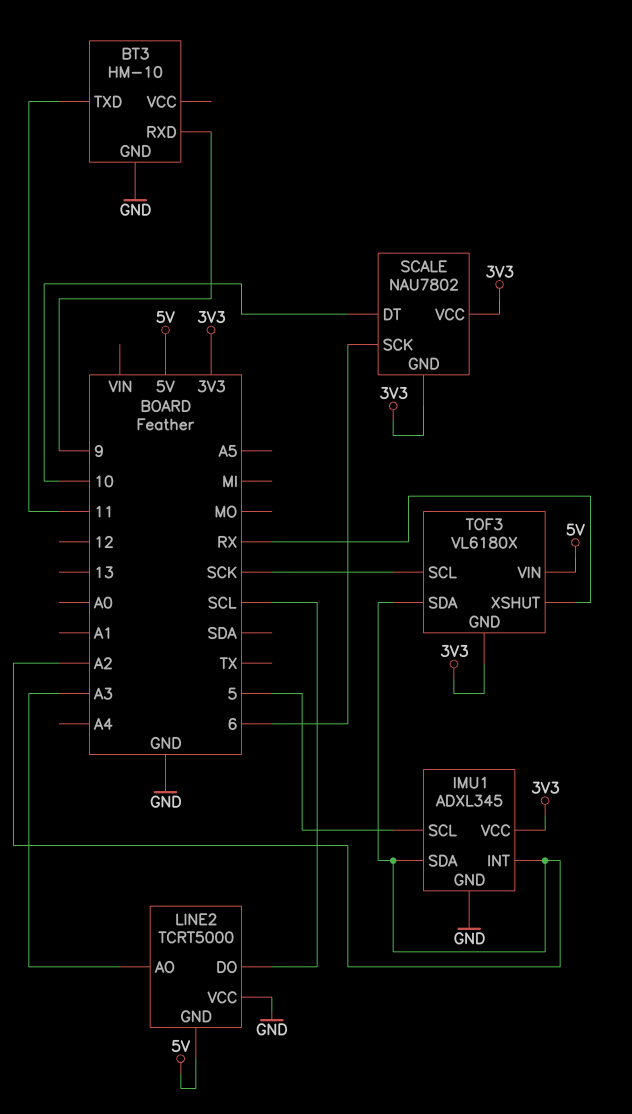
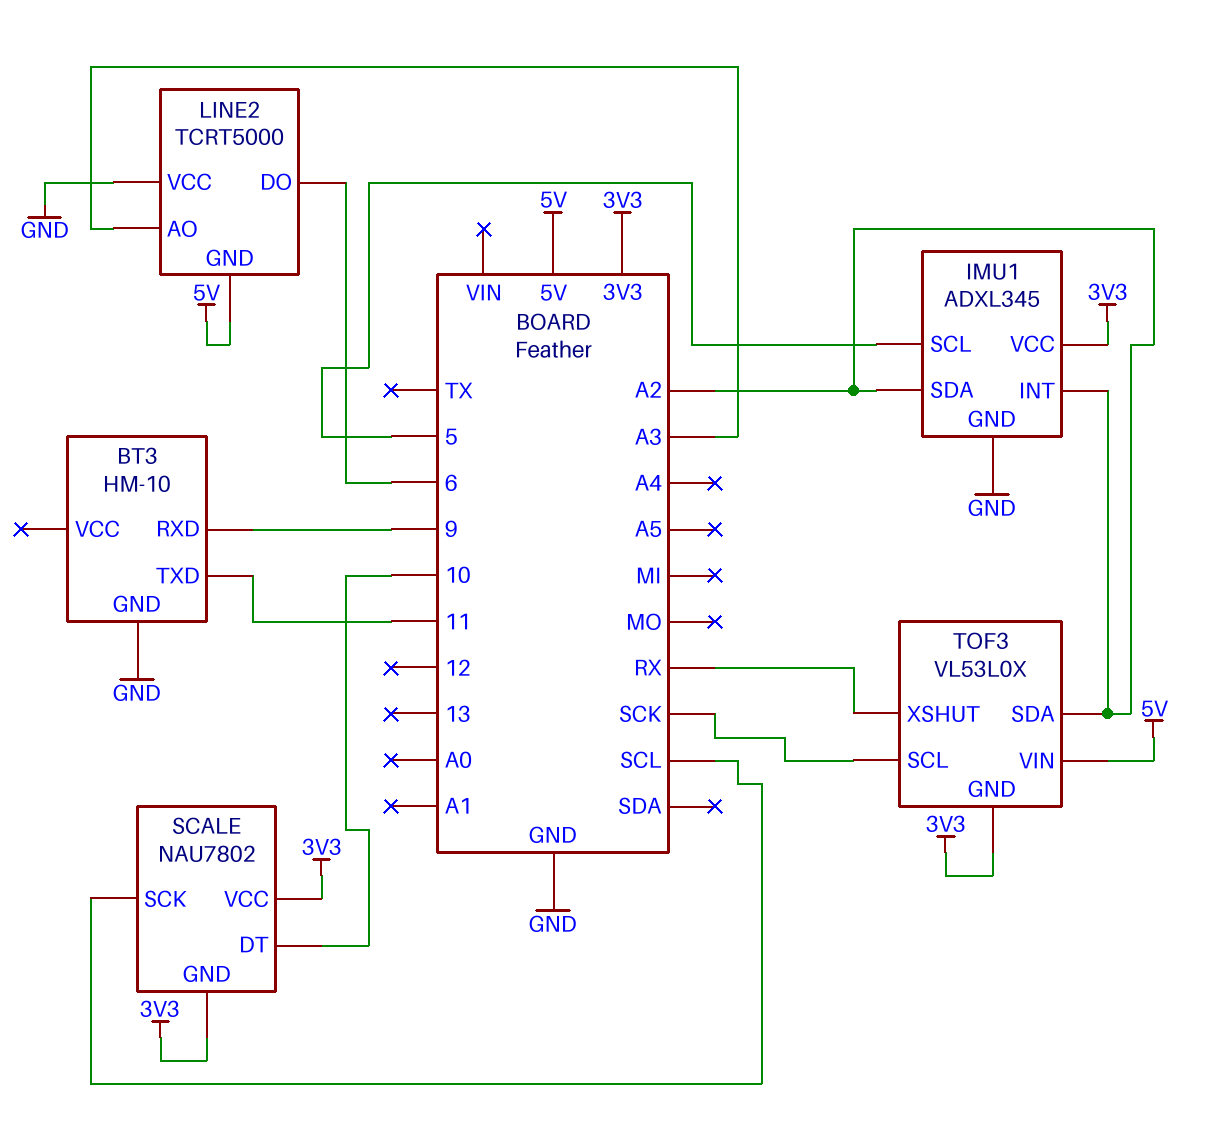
LINE2 pin DO: SCL -> 6
SCALE pin SCK: 6 -> SCL
TOF3: VL6180X -> VL53L0X

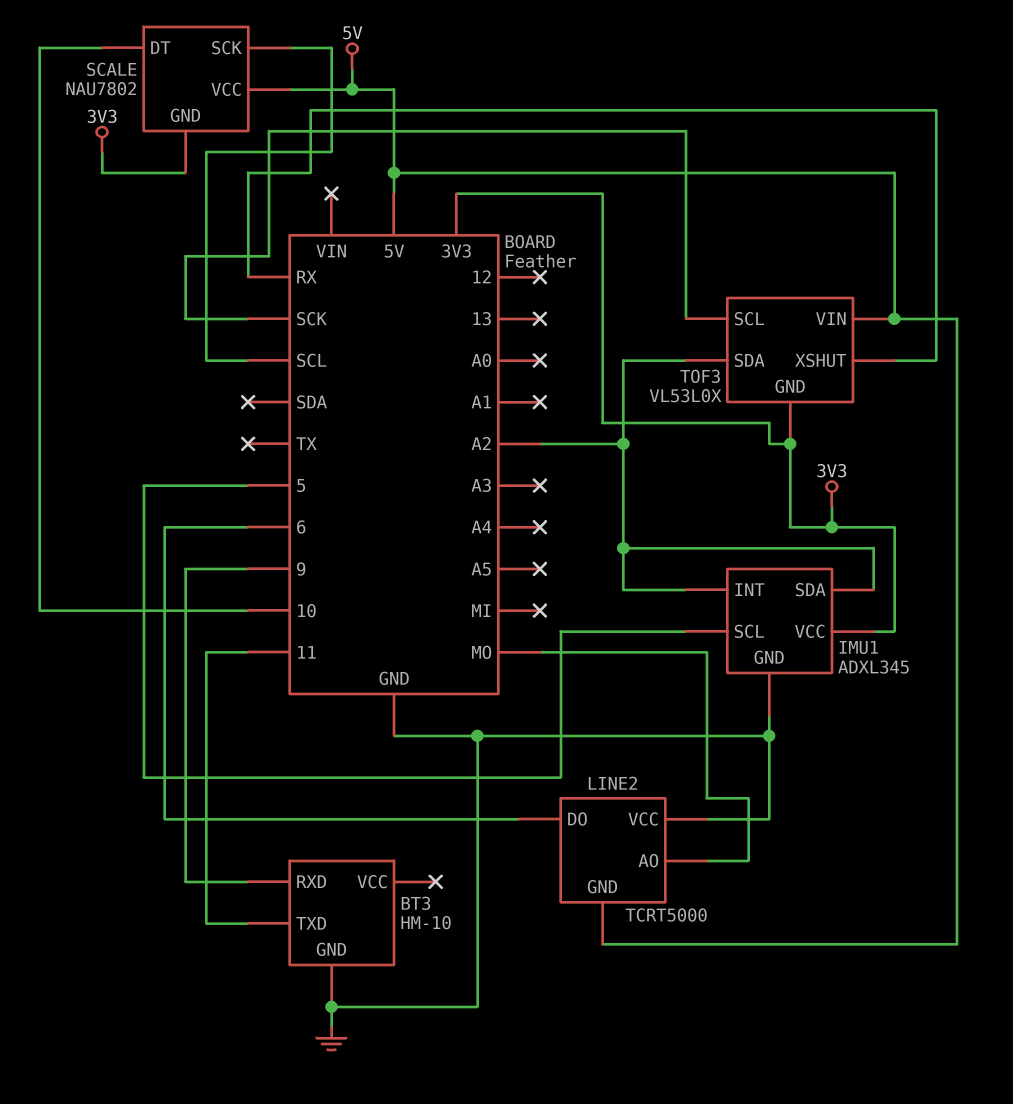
LINE2 pin AO: A3 -> MO
SCALE pin VCC: 3V3 -> 5V

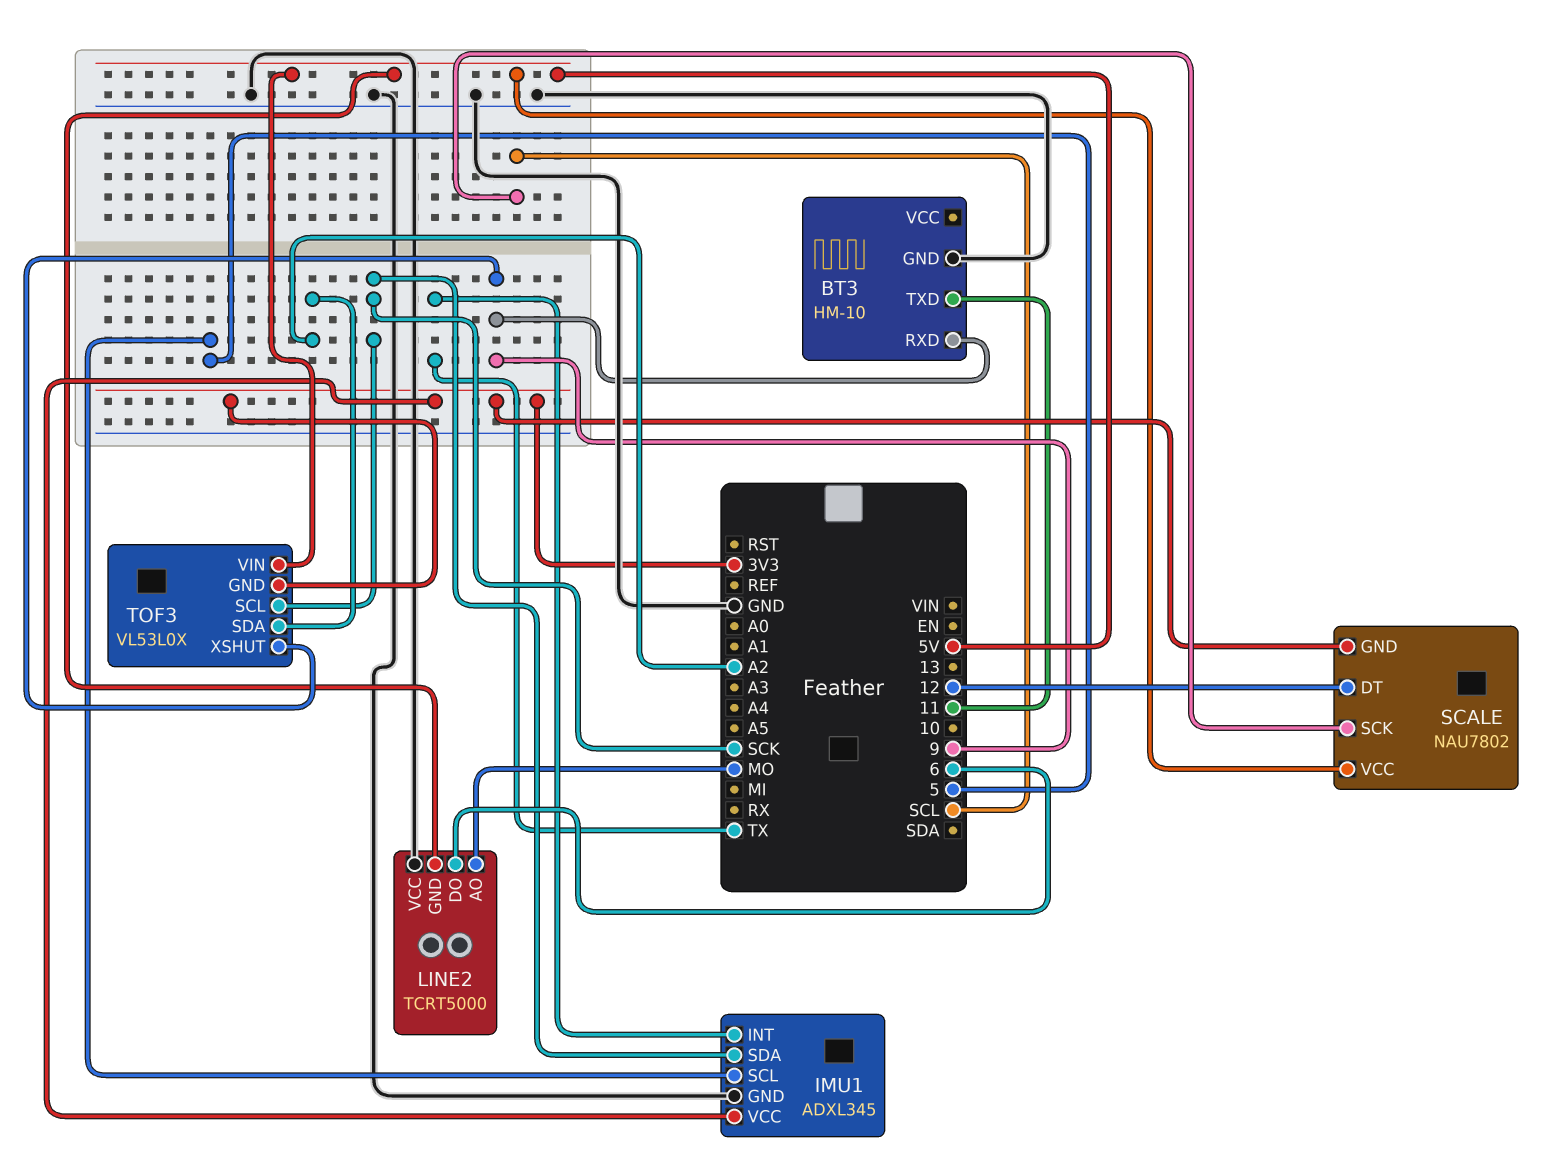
IMU1 pin INT: A2 -> TX
IMU1 pin SDA: A2 -> SCK
SCALE pin DT: 10 -> 12
TOF3 pin XSHUT: RX -> 9

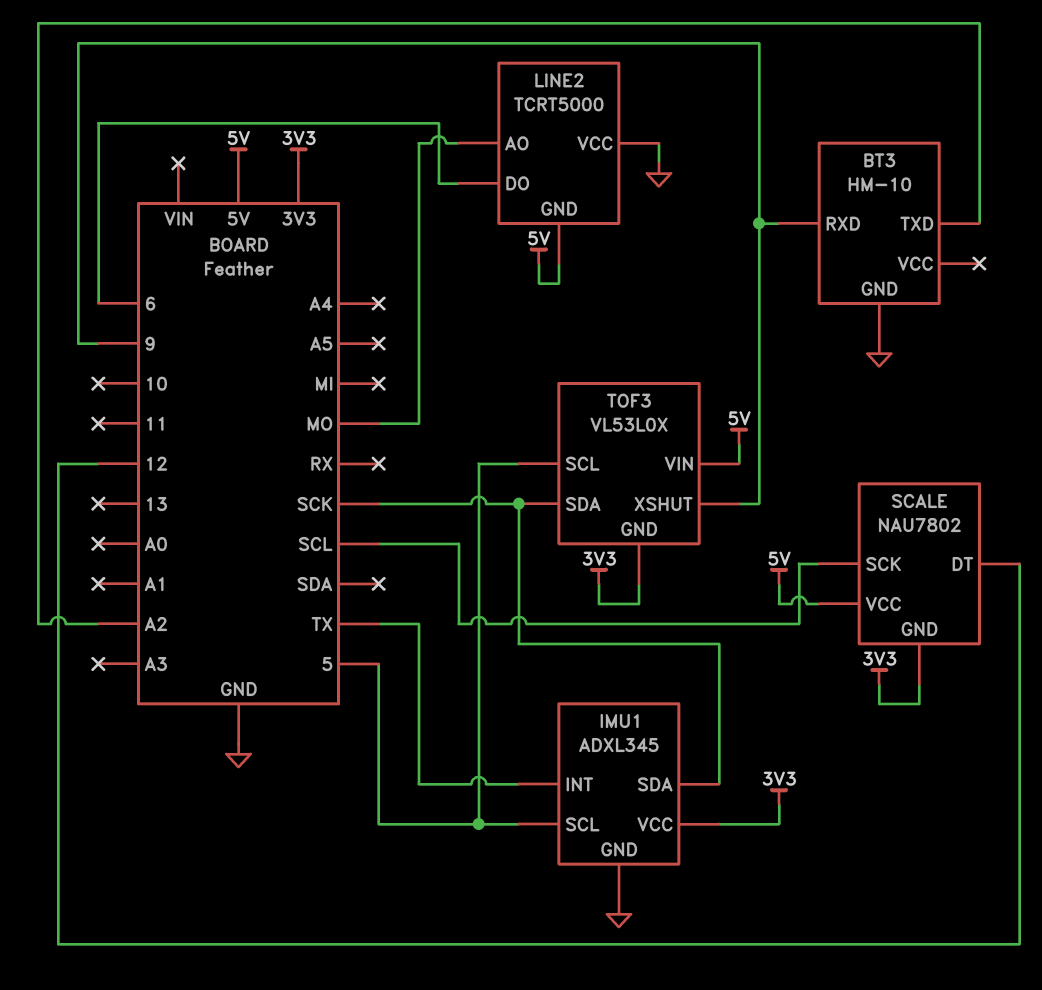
BT3 pin TXD: 11 -> A2
TOF3 pin SCL: SCK -> 5
TOF3 pin SDA: A2 -> SCK

